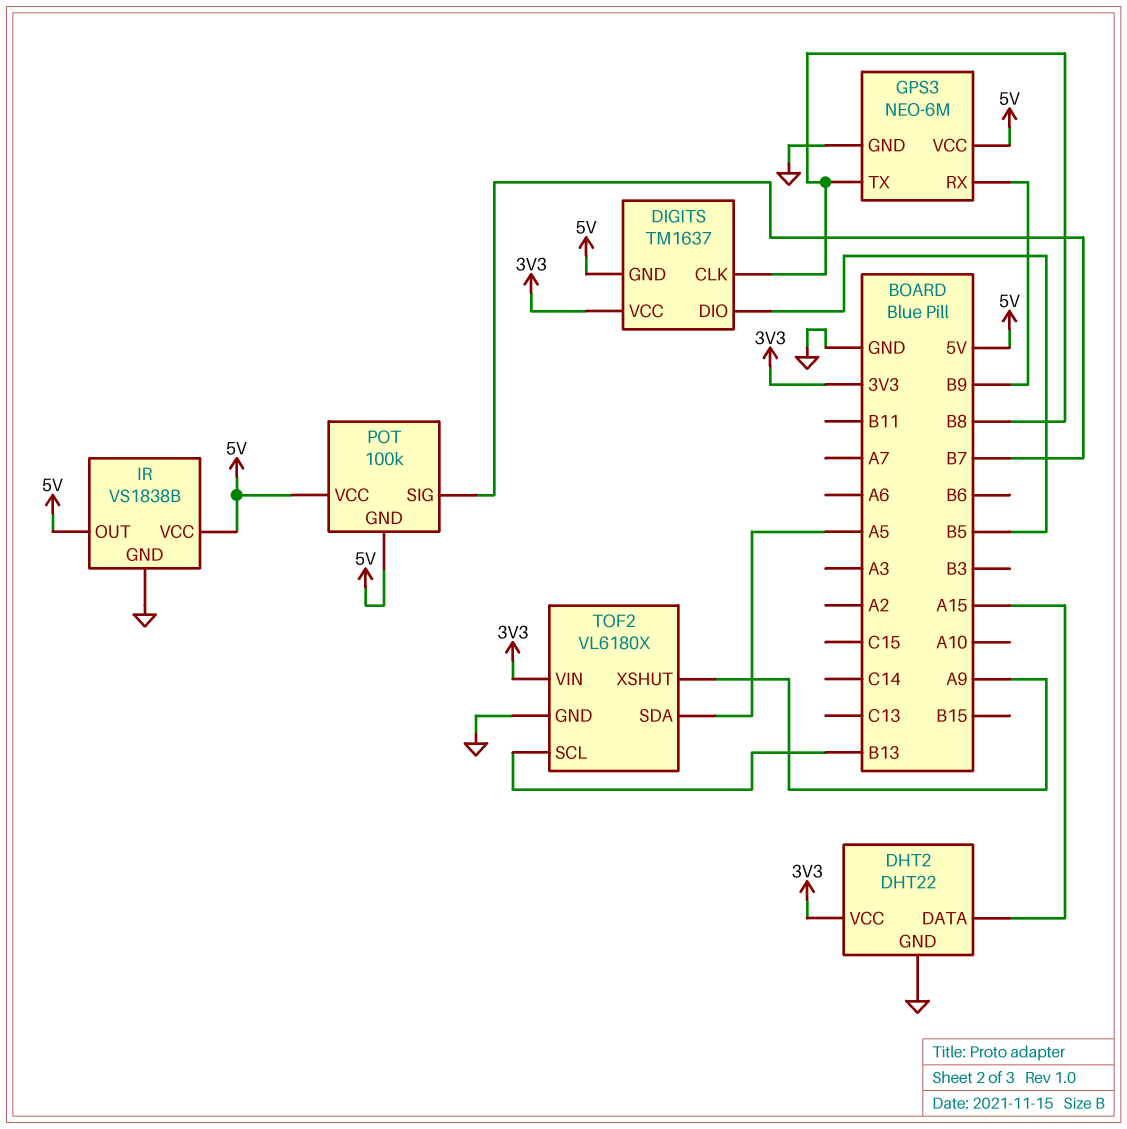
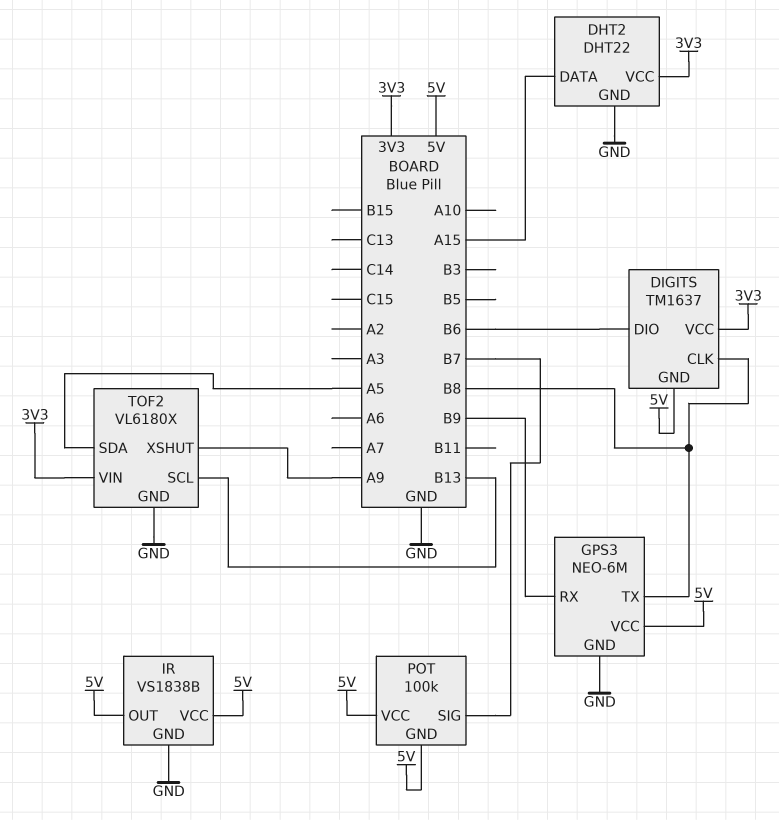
DIGITS pin DIO: B5 -> B6

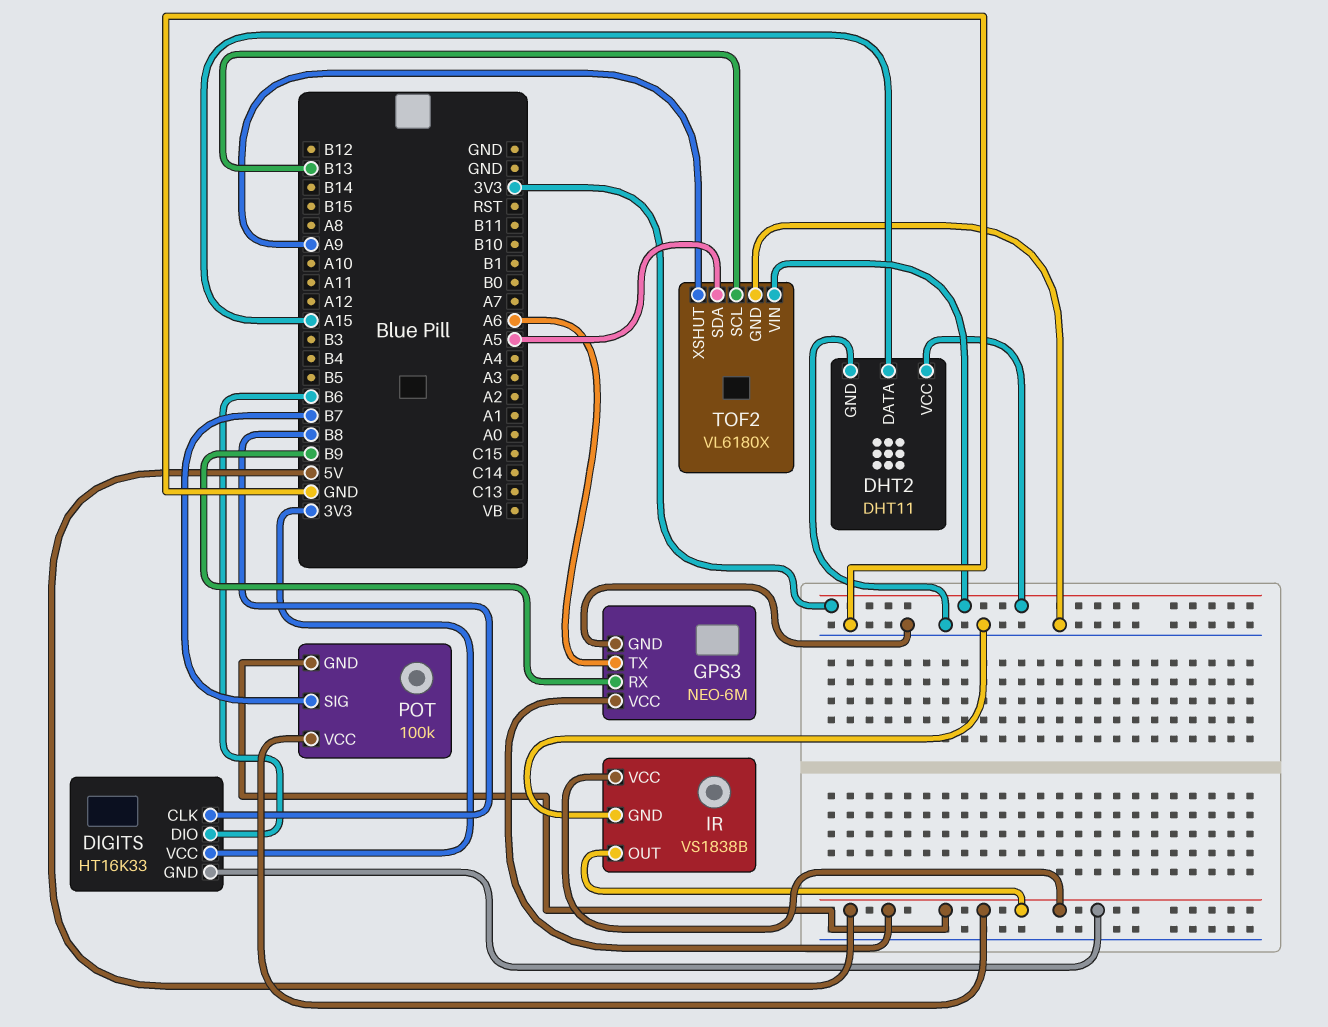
DHT2: DHT22 -> DHT11
DIGITS: TM1637 -> HT16K33
GPS3 pin TX: B8 -> A6

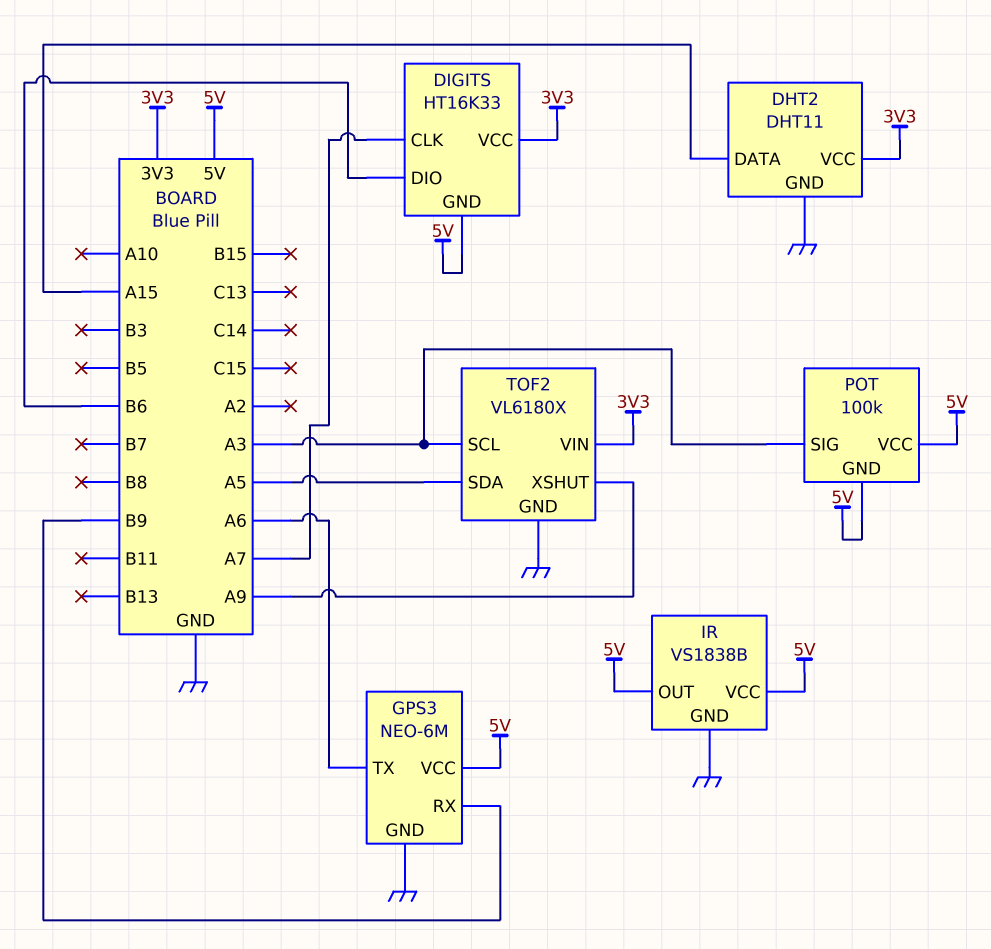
DIGITS pin CLK: B8 -> A7
POT pin SIG: B7 -> A3
TOF2 pin SCL: B13 -> A3

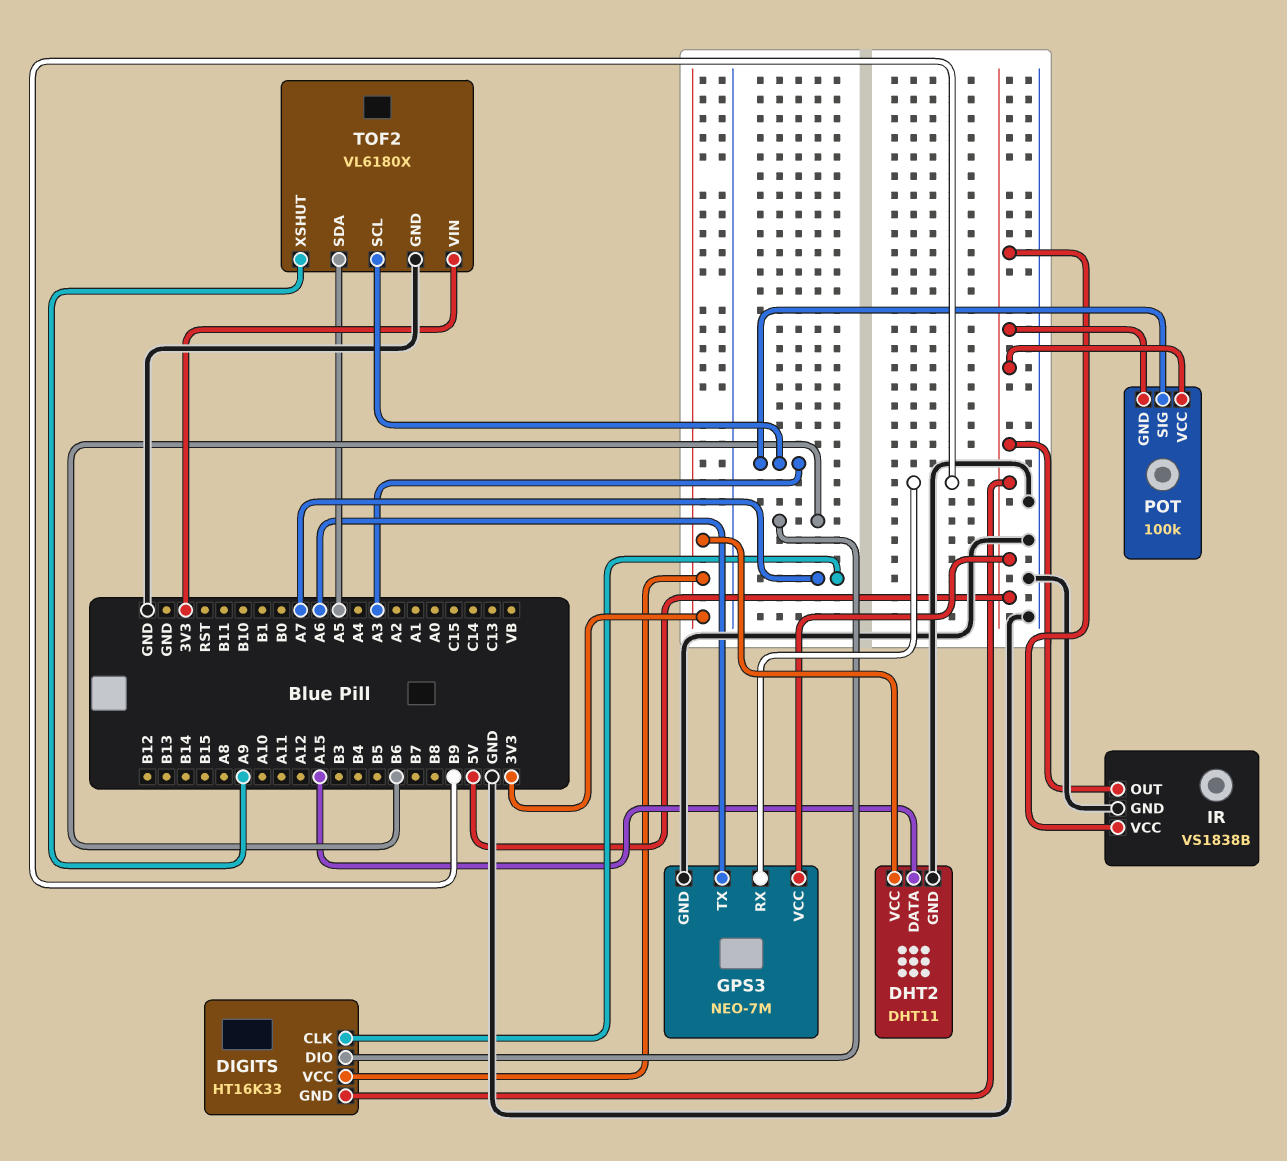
GPS3: NEO-6M -> NEO-7M

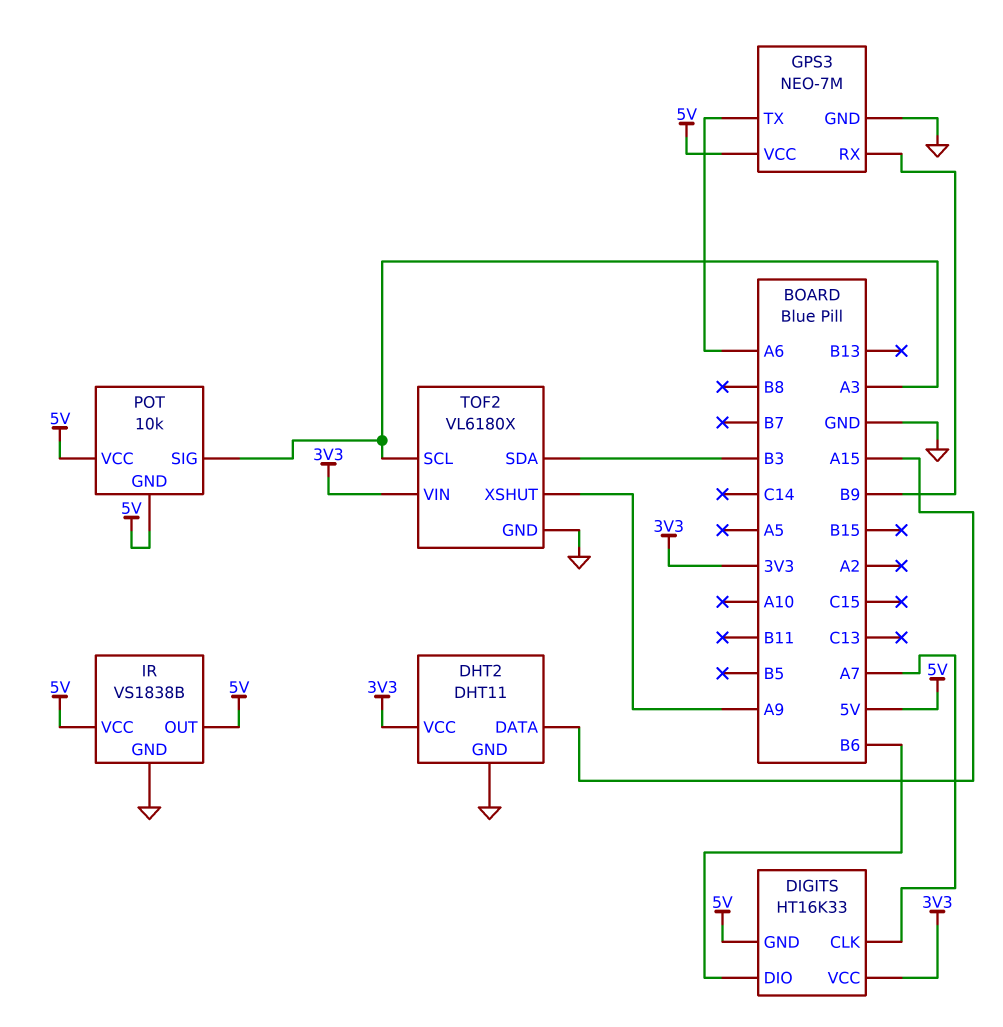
POT: 100k -> 10k
TOF2 pin SDA: A5 -> B3

